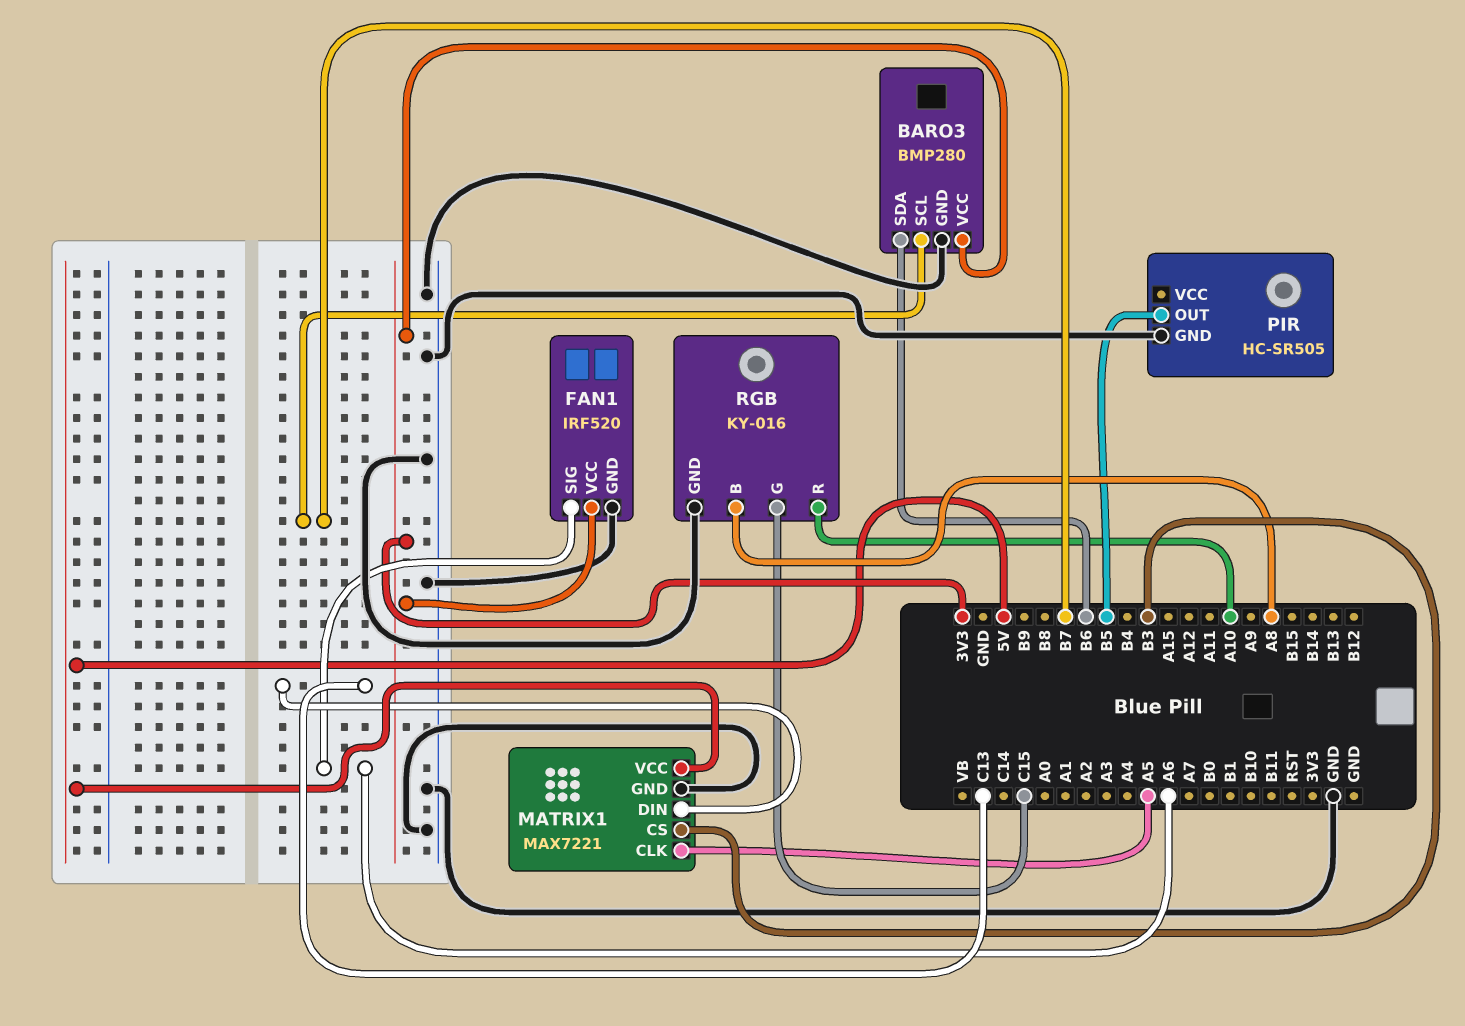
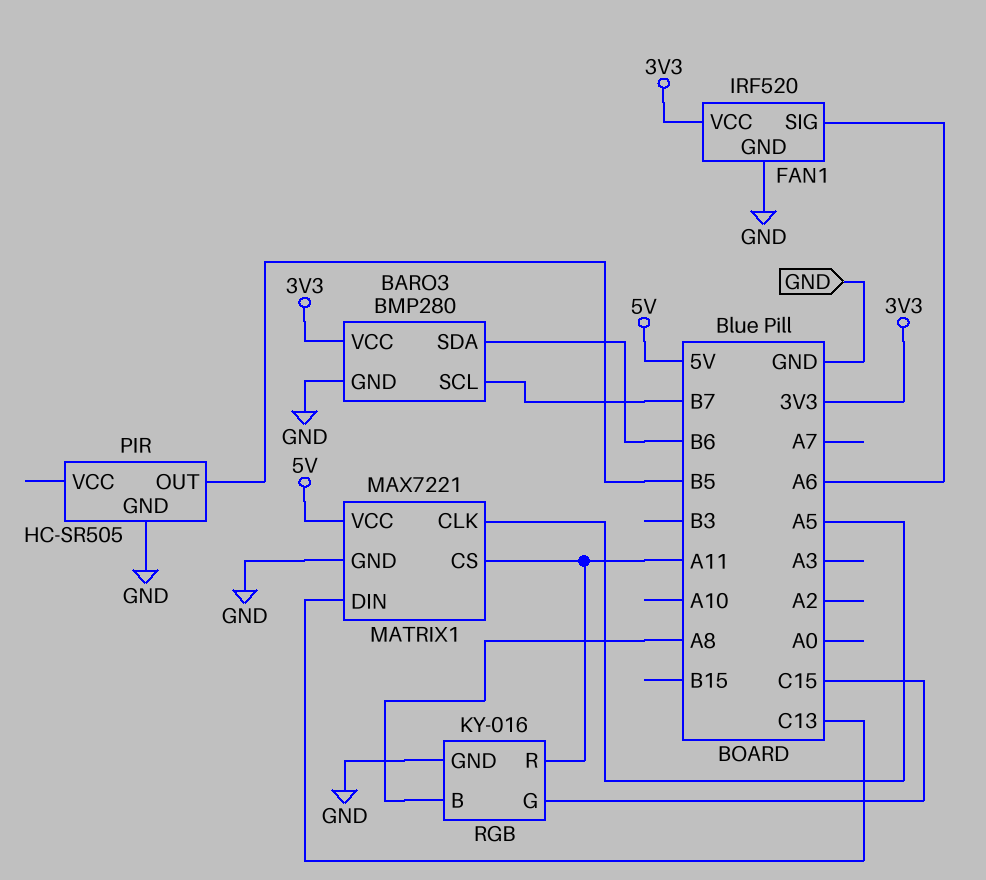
MATRIX1 pin CS: B3 -> A11
RGB pin R: A10 -> A11

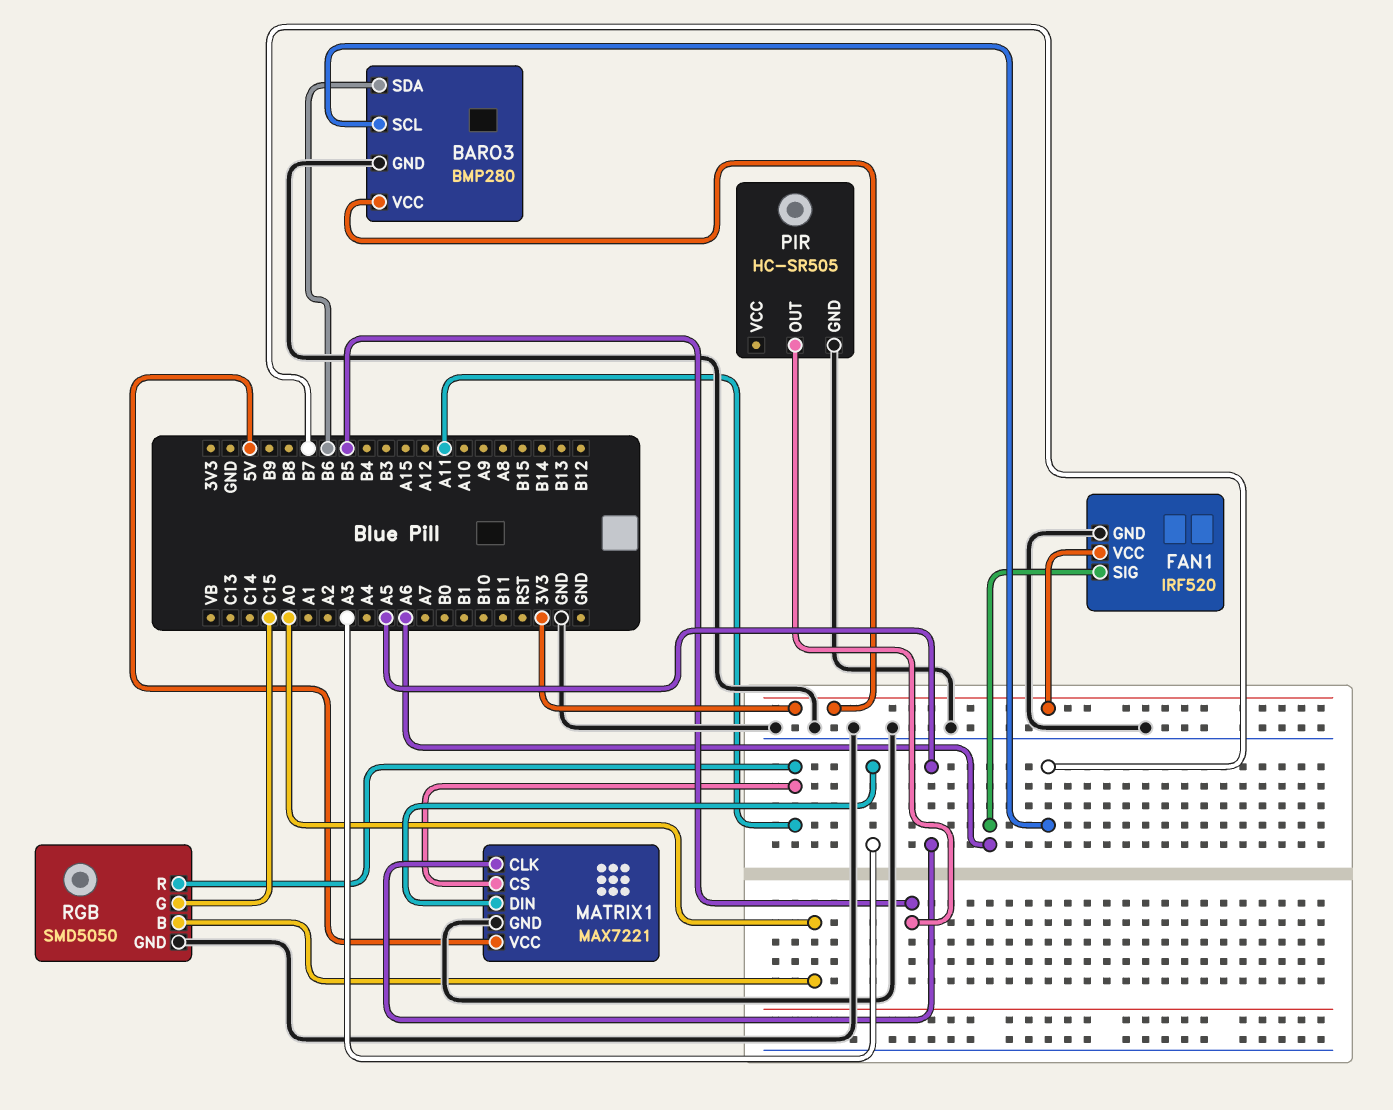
MATRIX1 pin DIN: C13 -> A3
RGB: KY-016 -> SMD5050
RGB pin B: A8 -> A0

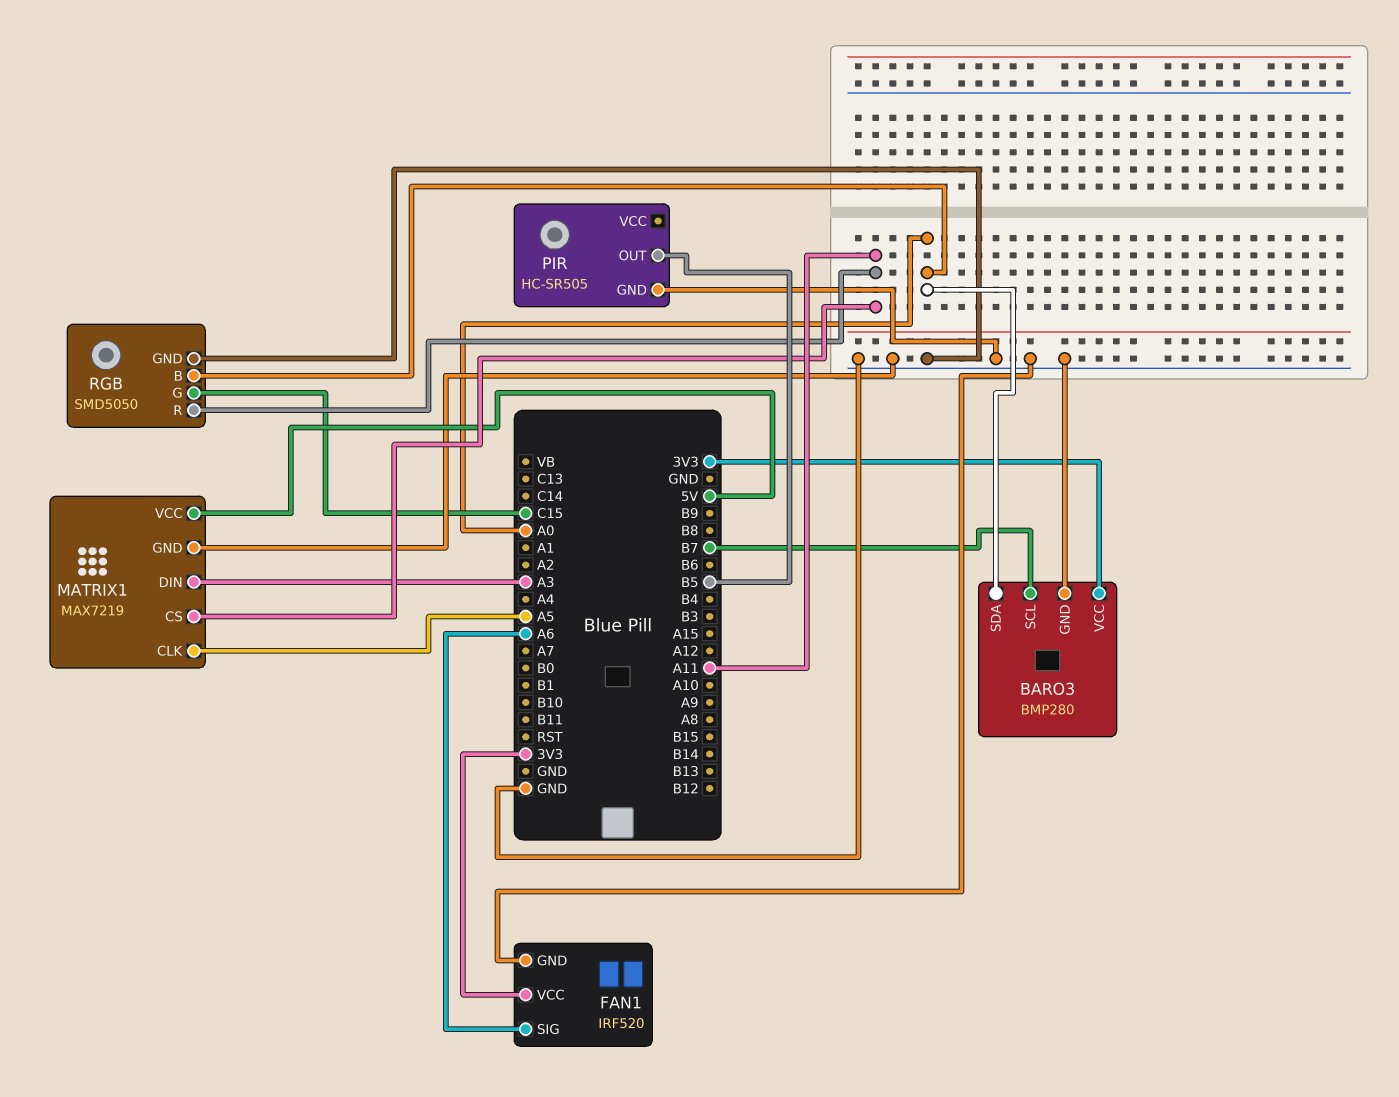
BARO3 pin SDA: B6 -> A0
MATRIX1: MAX7221 -> MAX7219

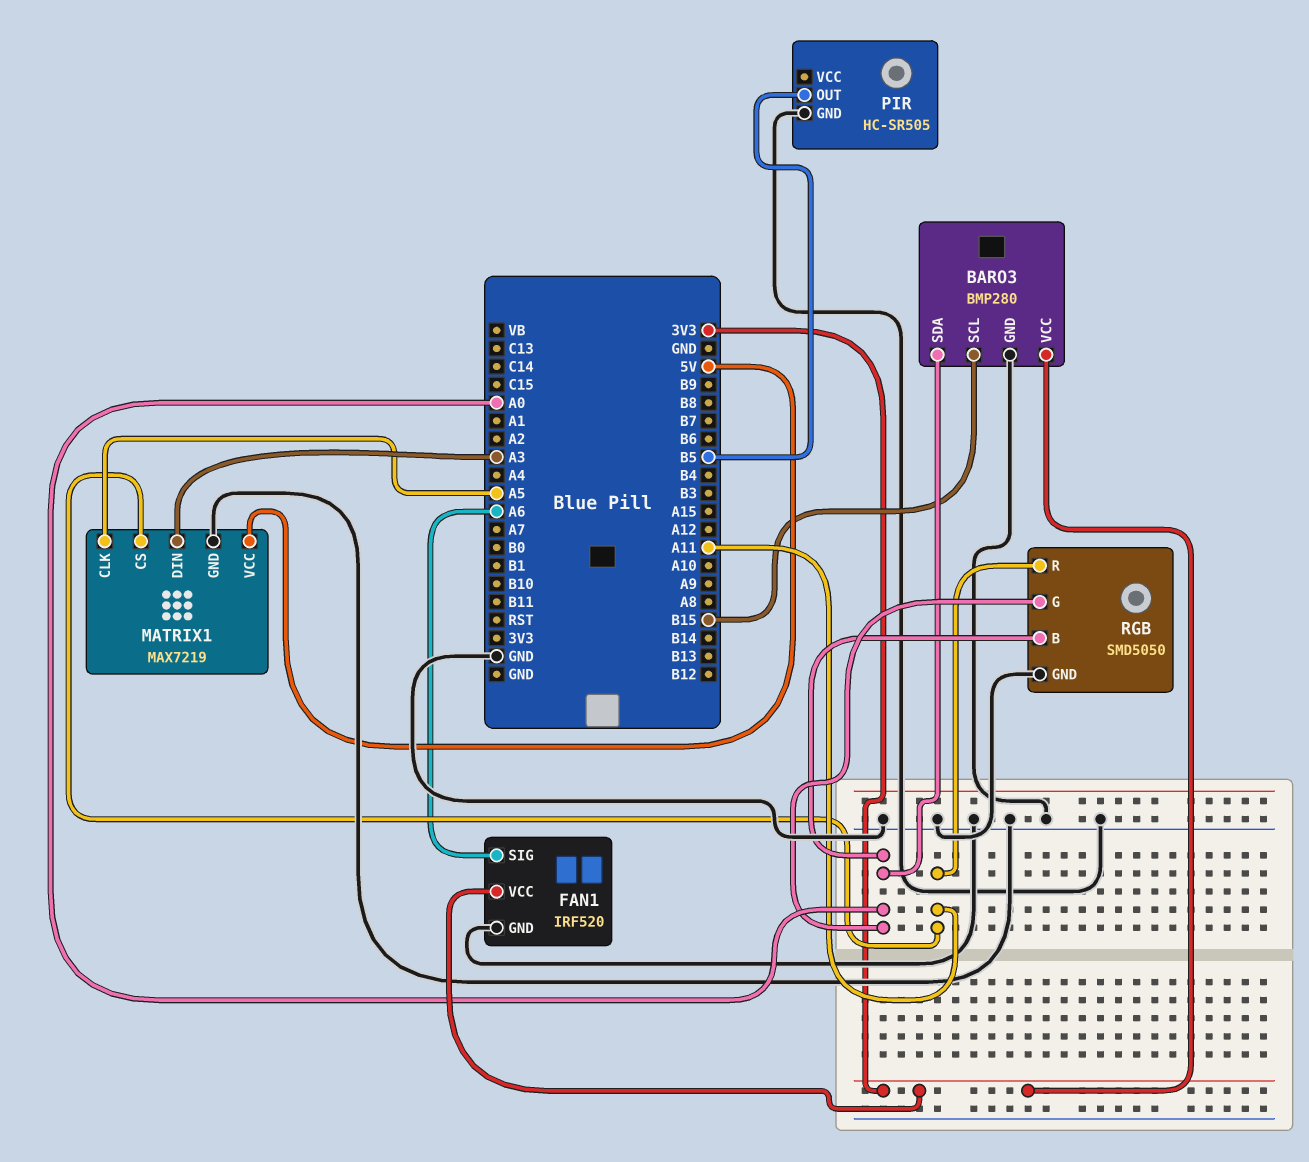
BARO3 pin SCL: B7 -> B15
RGB pin G: C15 -> A0

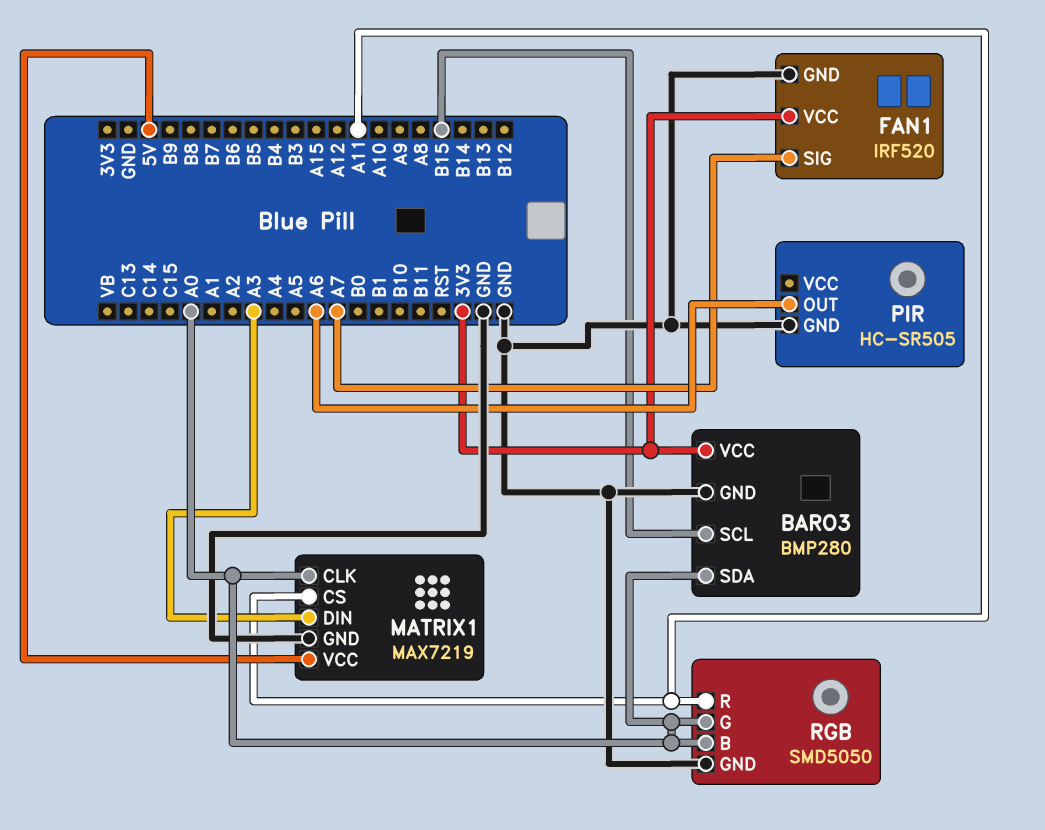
FAN1 pin SIG: A6 -> A7
MATRIX1 pin CLK: A5 -> A0
PIR pin OUT: B5 -> A6

